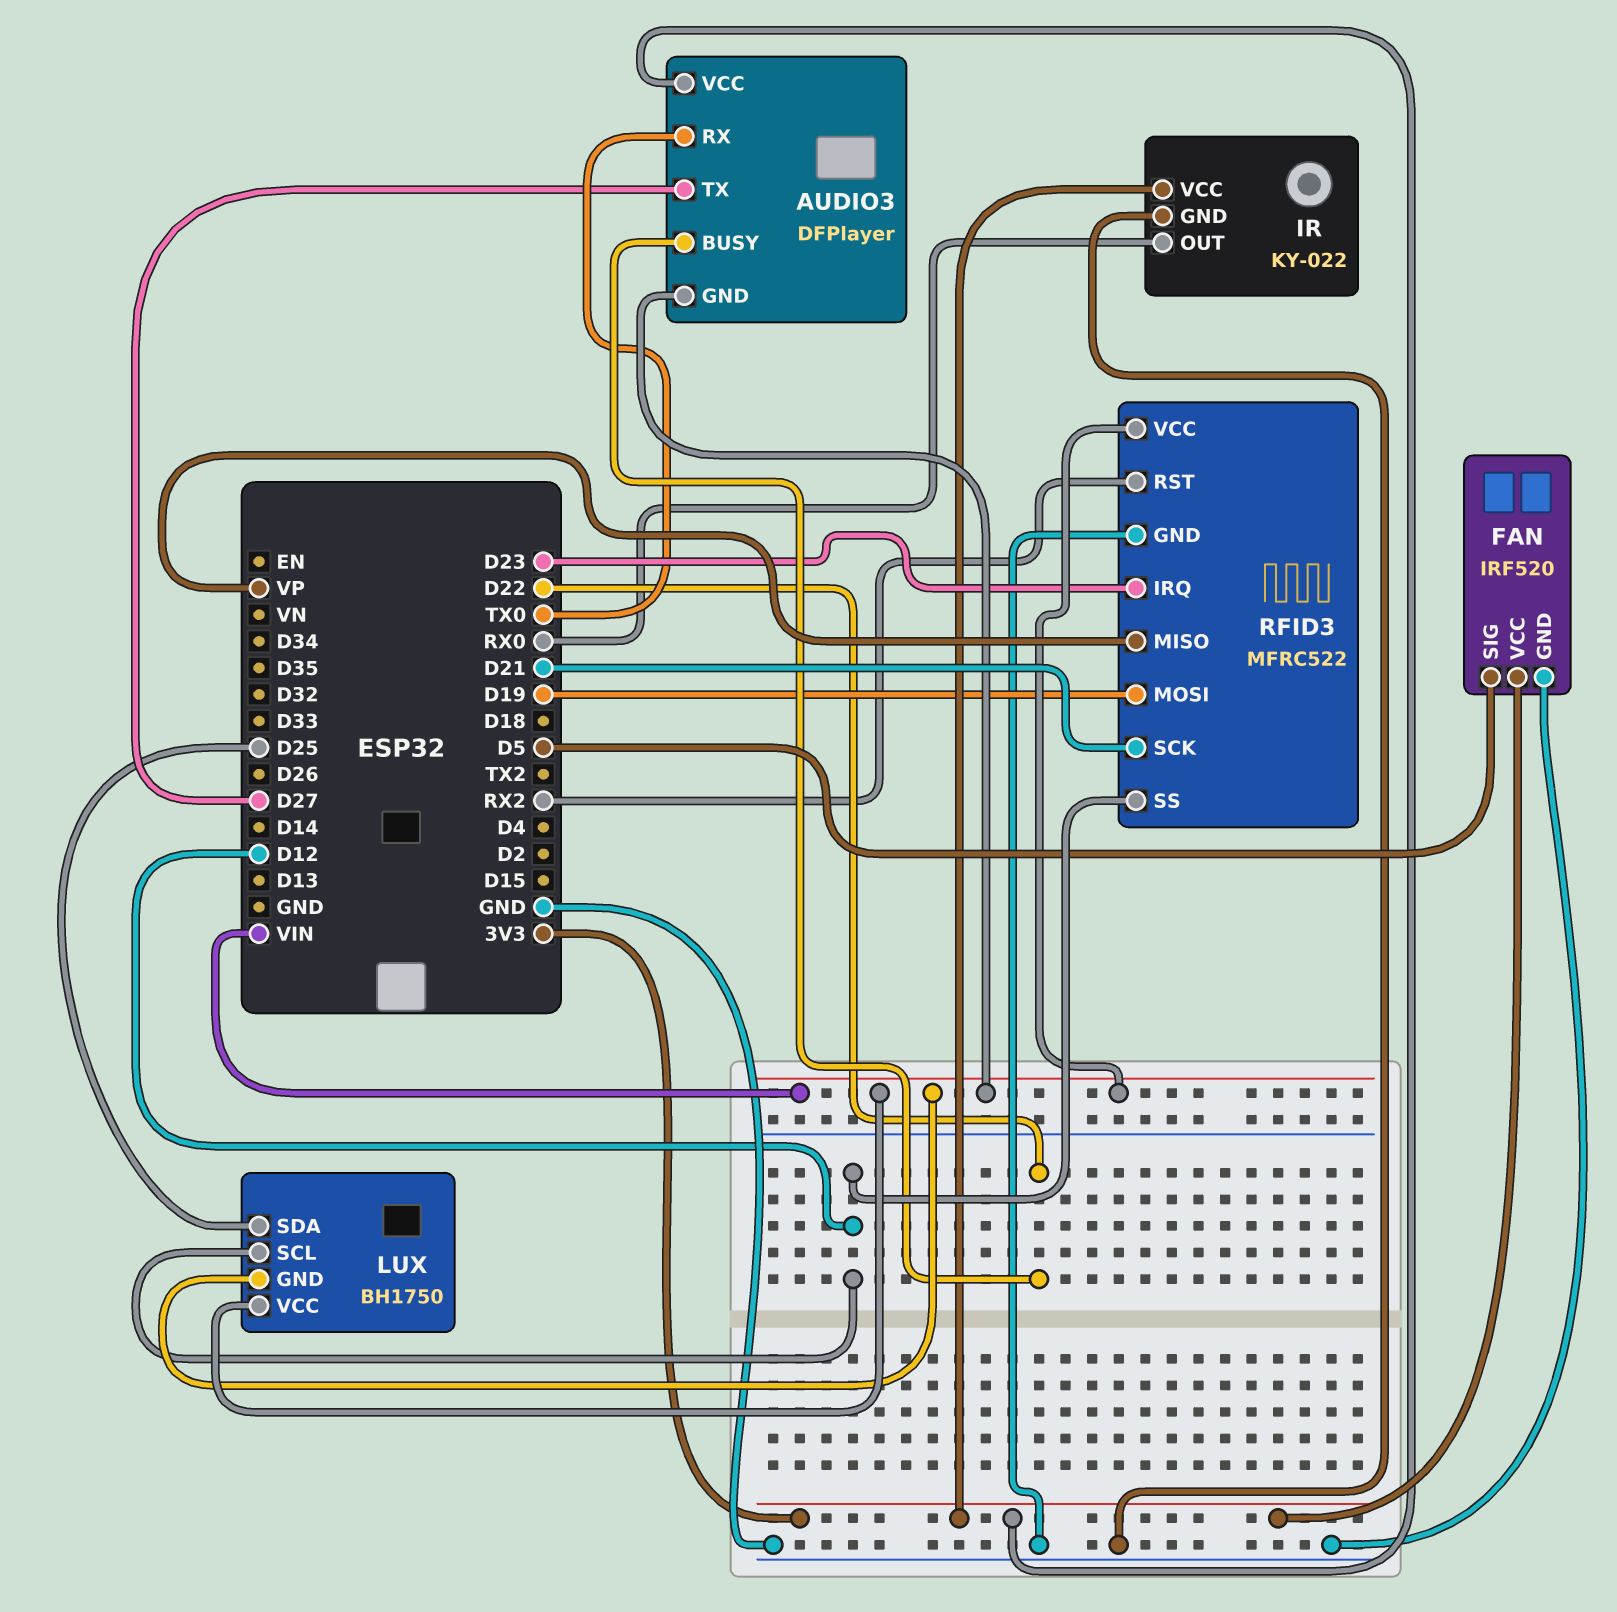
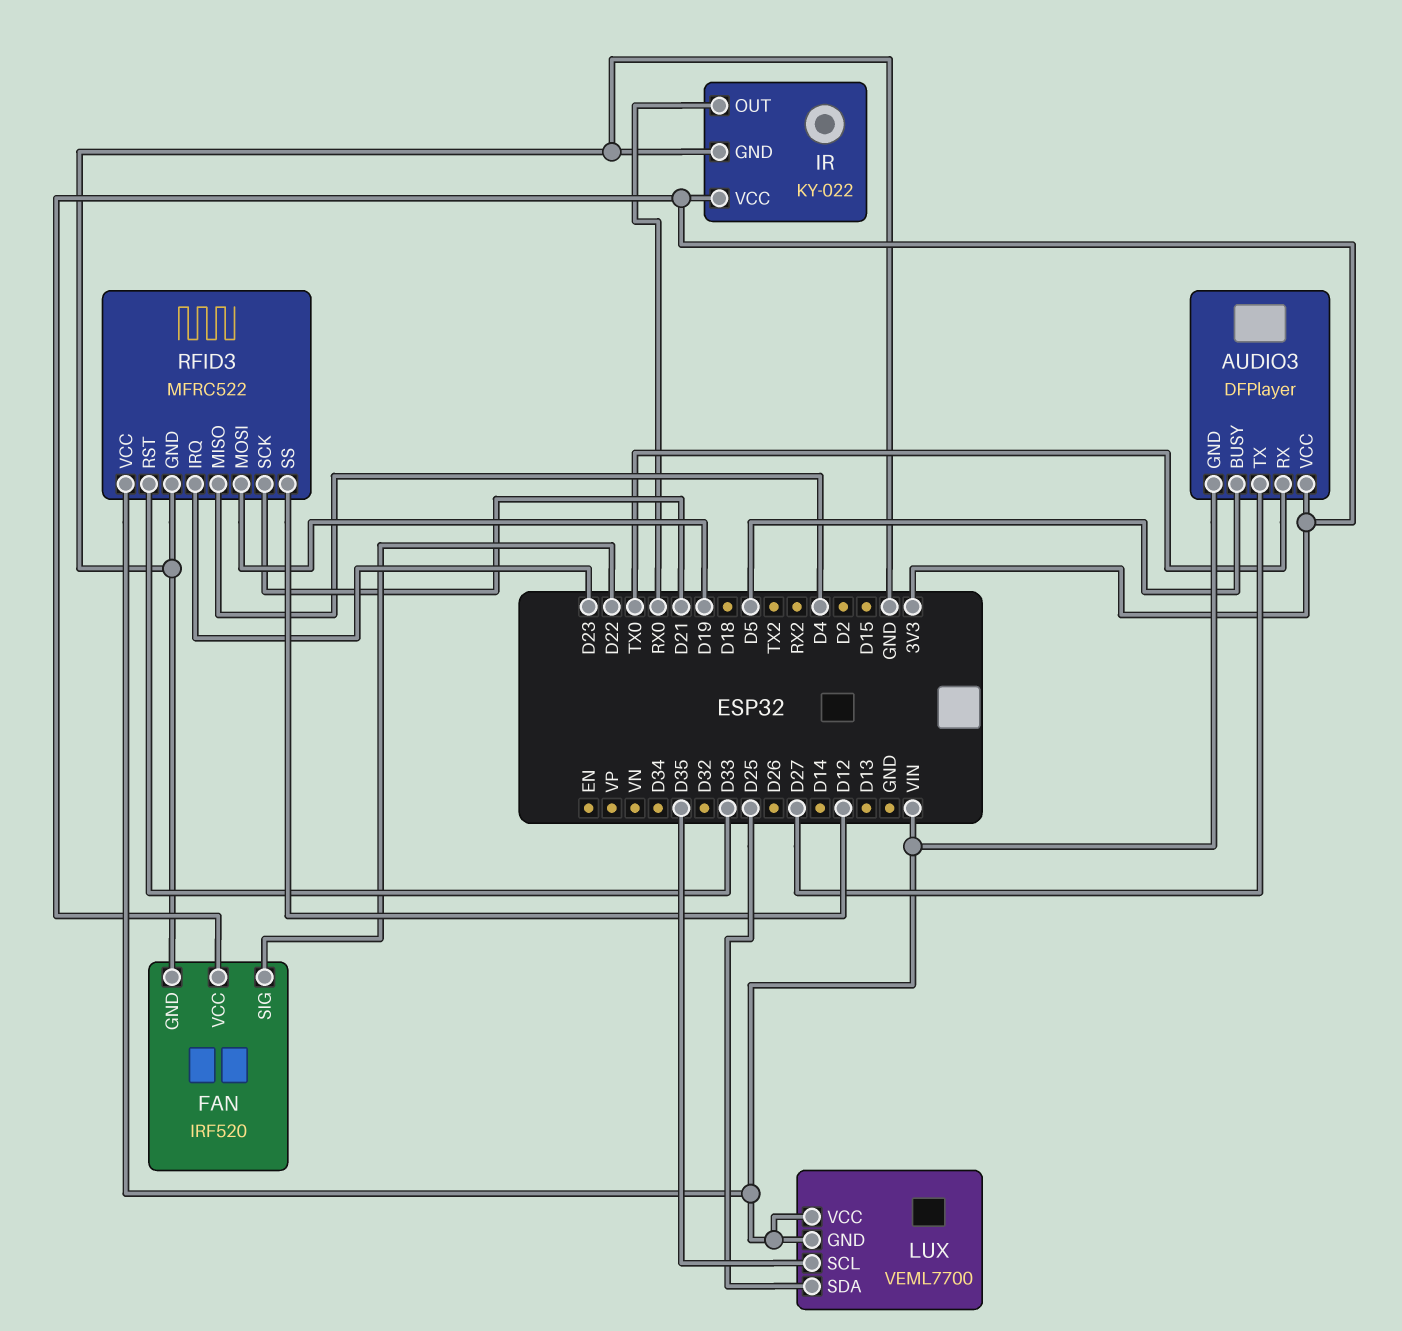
AUDIO3 pin BUSY: D22 -> D5
FAN pin SIG: D5 -> D22
LUX: BH1750 -> VEML7700
LUX pin SCL: D12 -> D35
RFID3 pin MISO: VP -> D4
RFID3 pin RST: RX2 -> D33

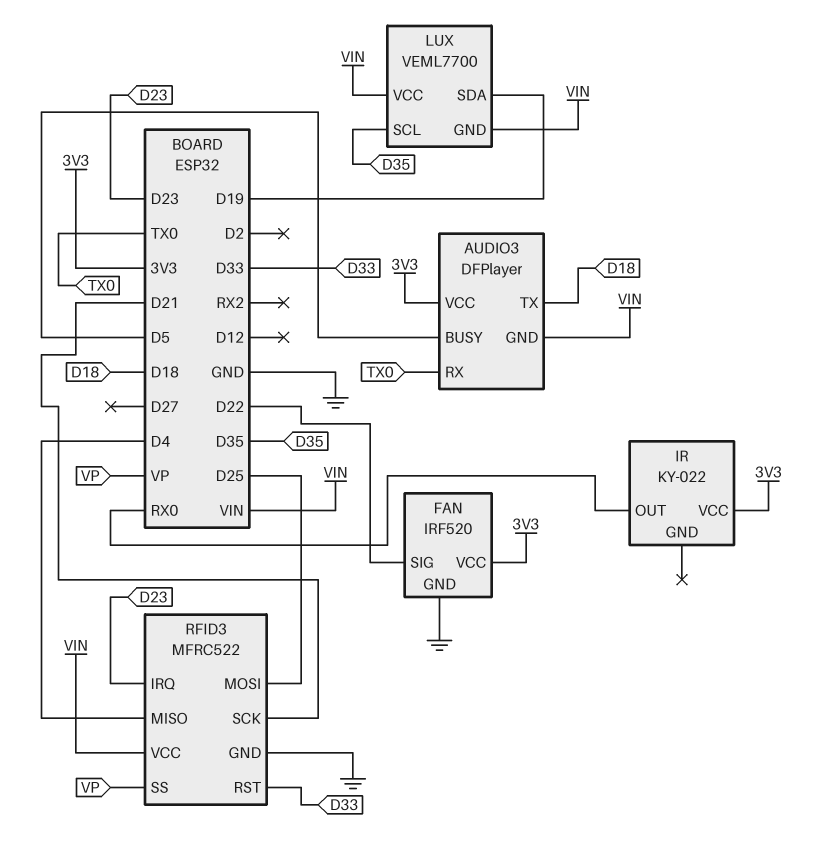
AUDIO3 pin TX: D27 -> D18
IR pin GND: GND -> none
LUX pin SDA: D25 -> D19
RFID3 pin MOSI: D19 -> D25
RFID3 pin SS: D12 -> VP

